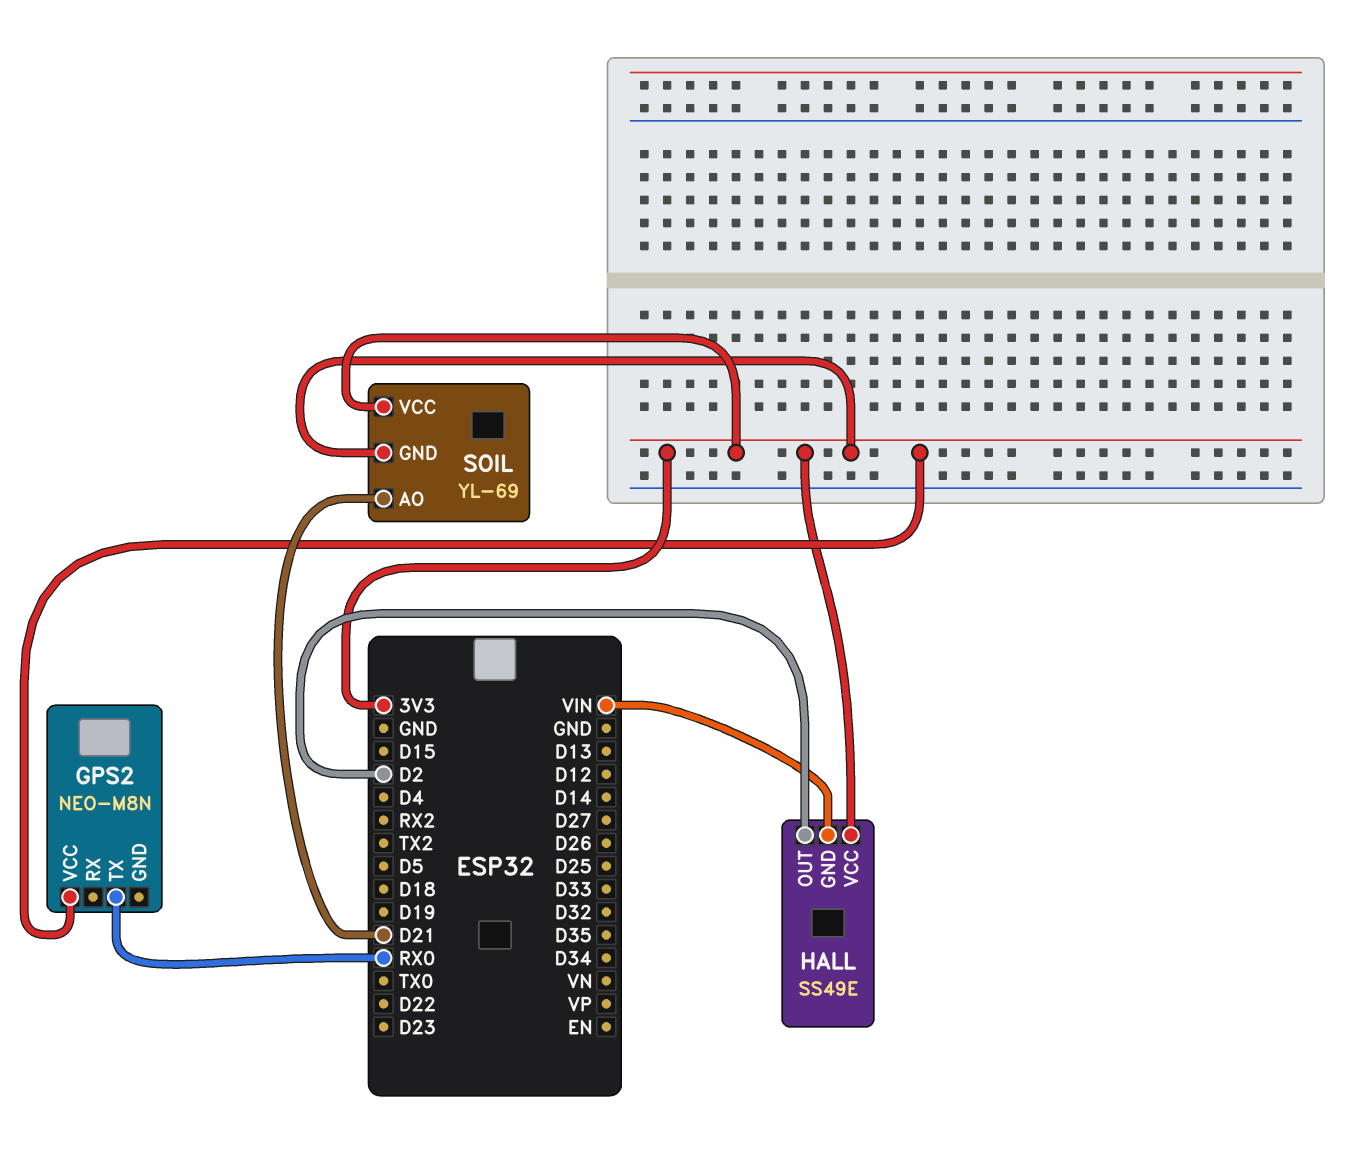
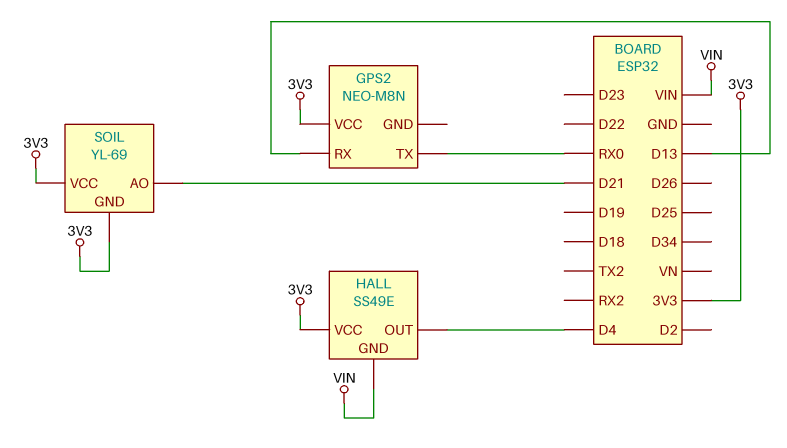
GPS2 pin RX: none -> D13
HALL pin OUT: D2 -> D4

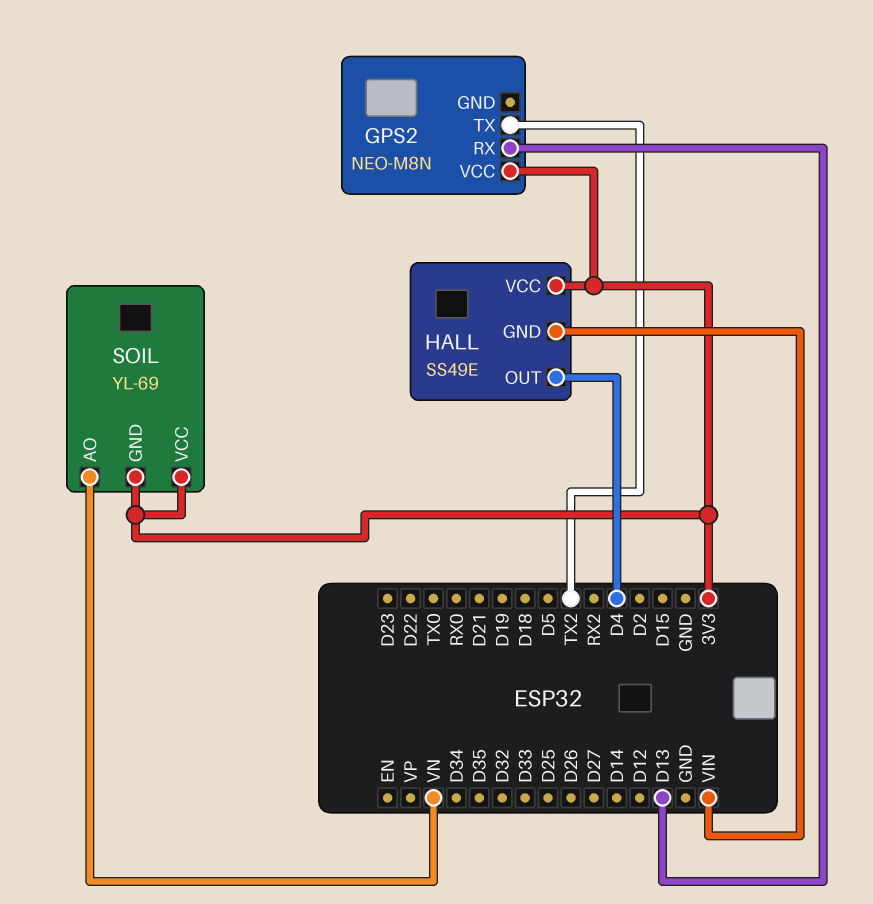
GPS2 pin TX: RX0 -> TX2
SOIL pin AO: D21 -> VN

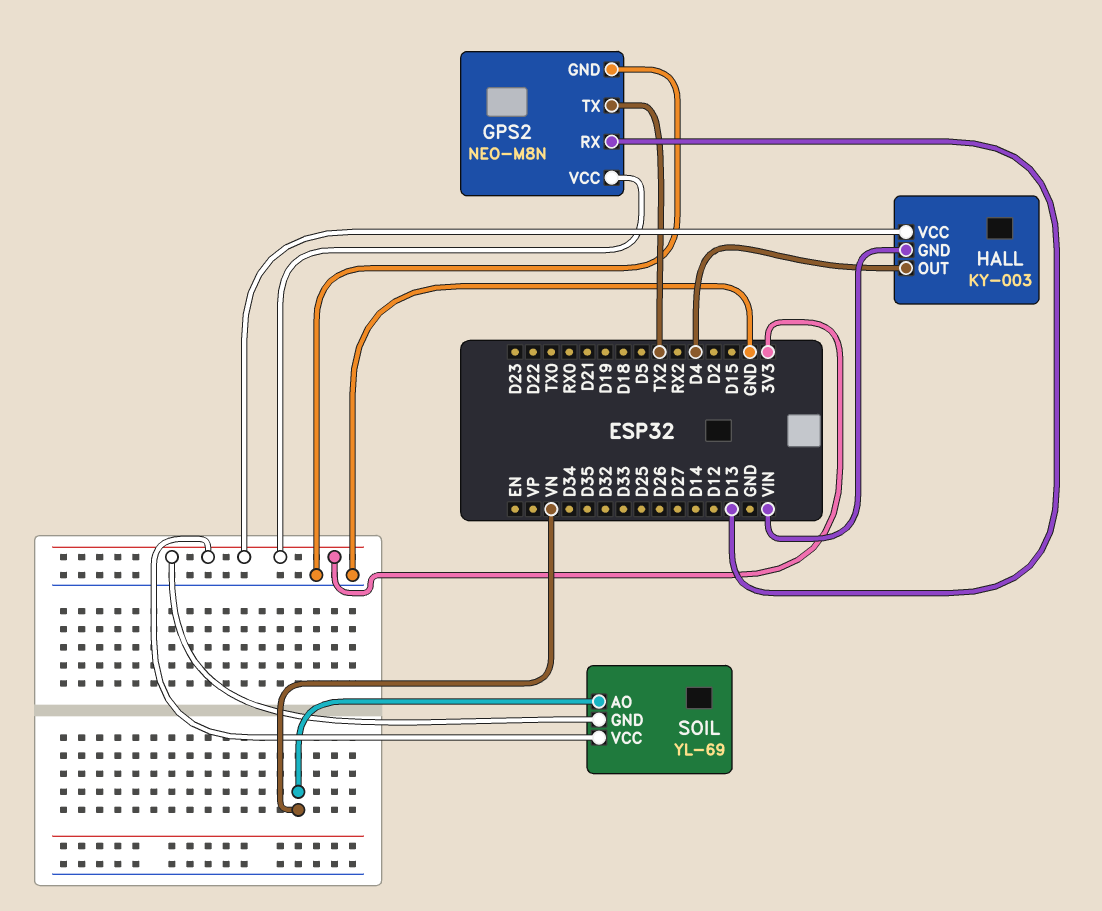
GPS2 pin GND: none -> GND
HALL: SS49E -> KY-003

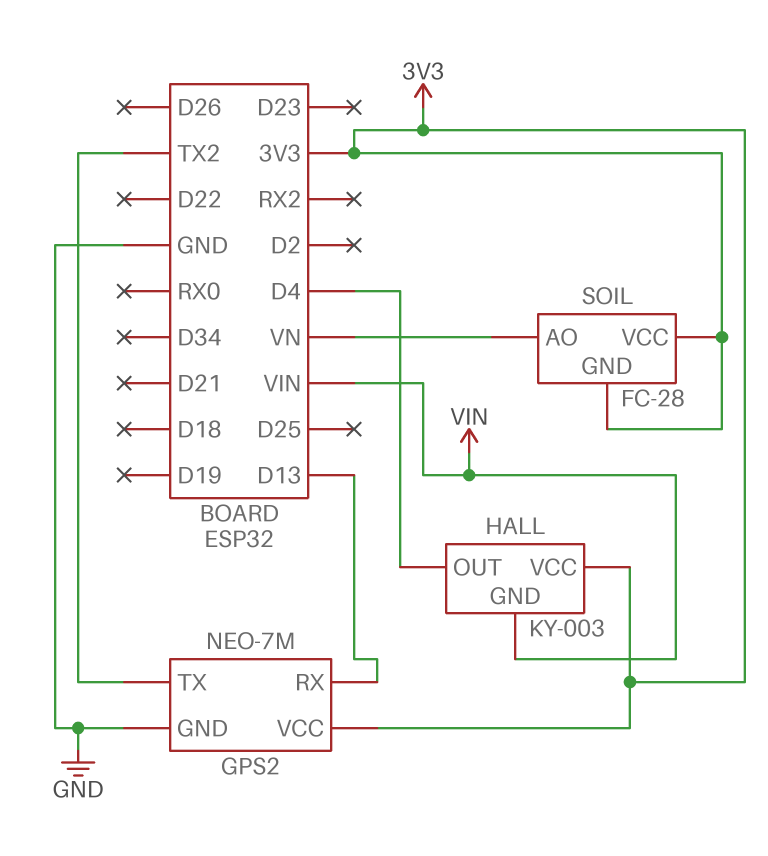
GPS2: NEO-M8N -> NEO-7M
SOIL: YL-69 -> FC-28

